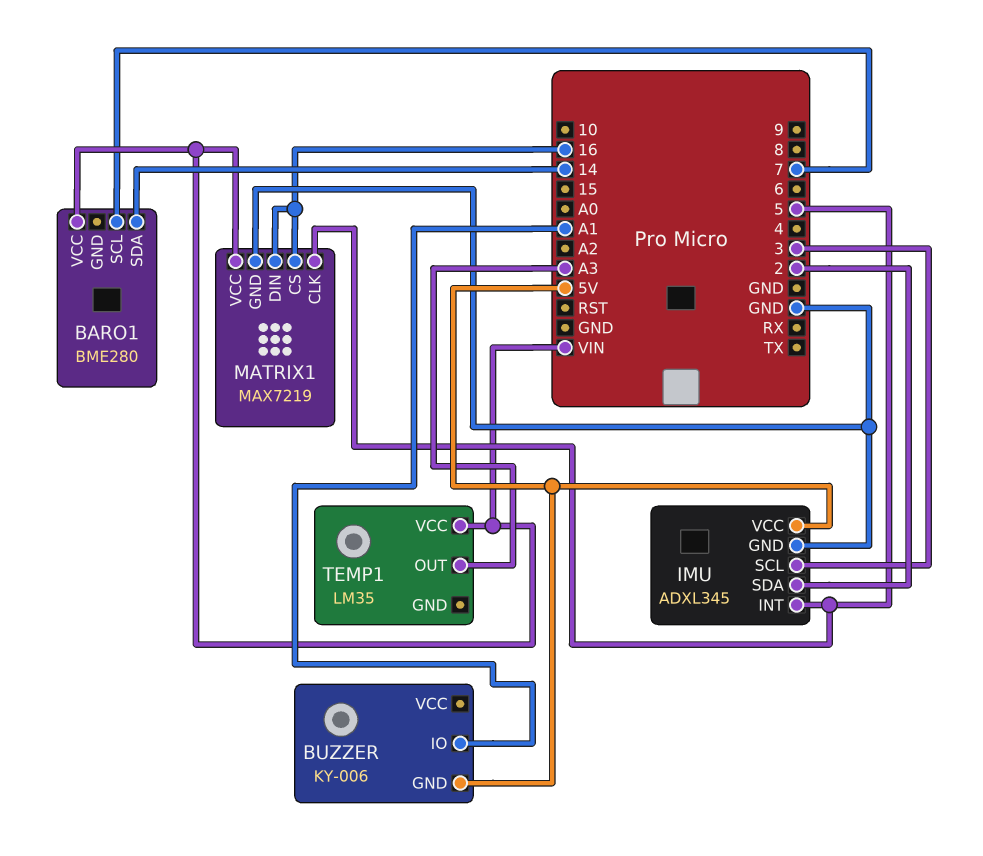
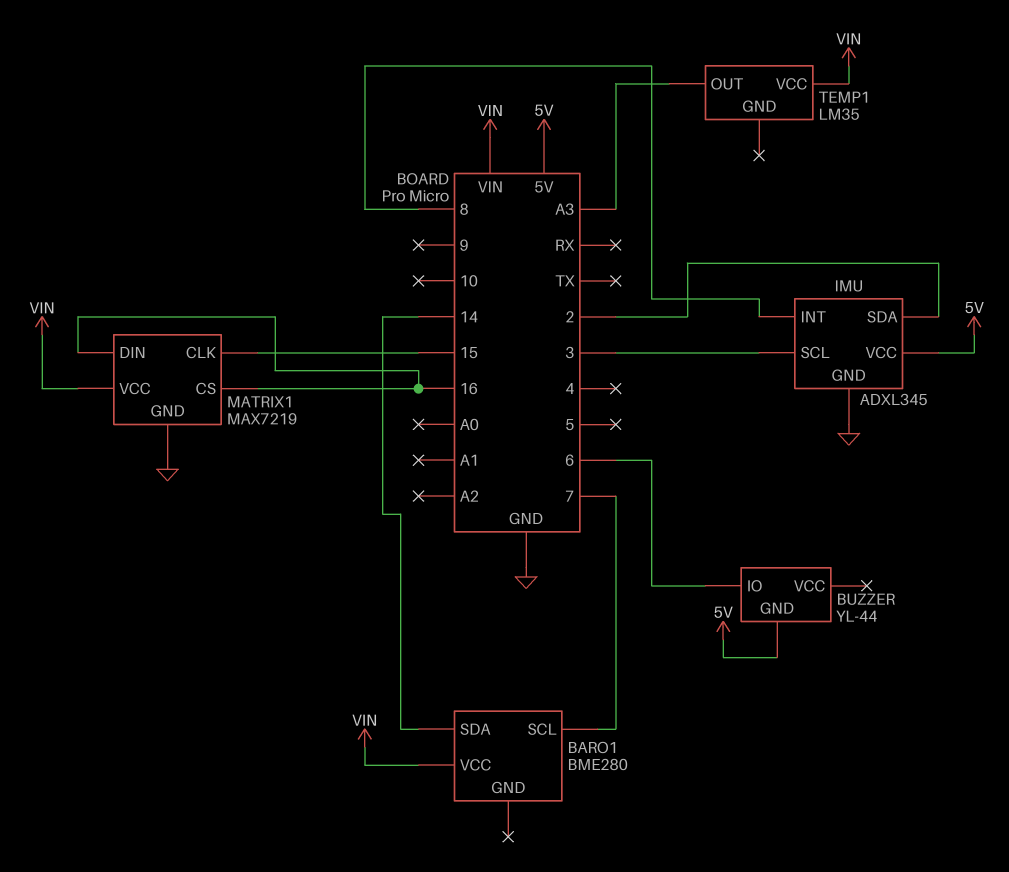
BUZZER: KY-006 -> YL-44
BUZZER pin IO: A1 -> 6
IMU pin INT: 5 -> 8
MATRIX1 pin CLK: 5 -> 15

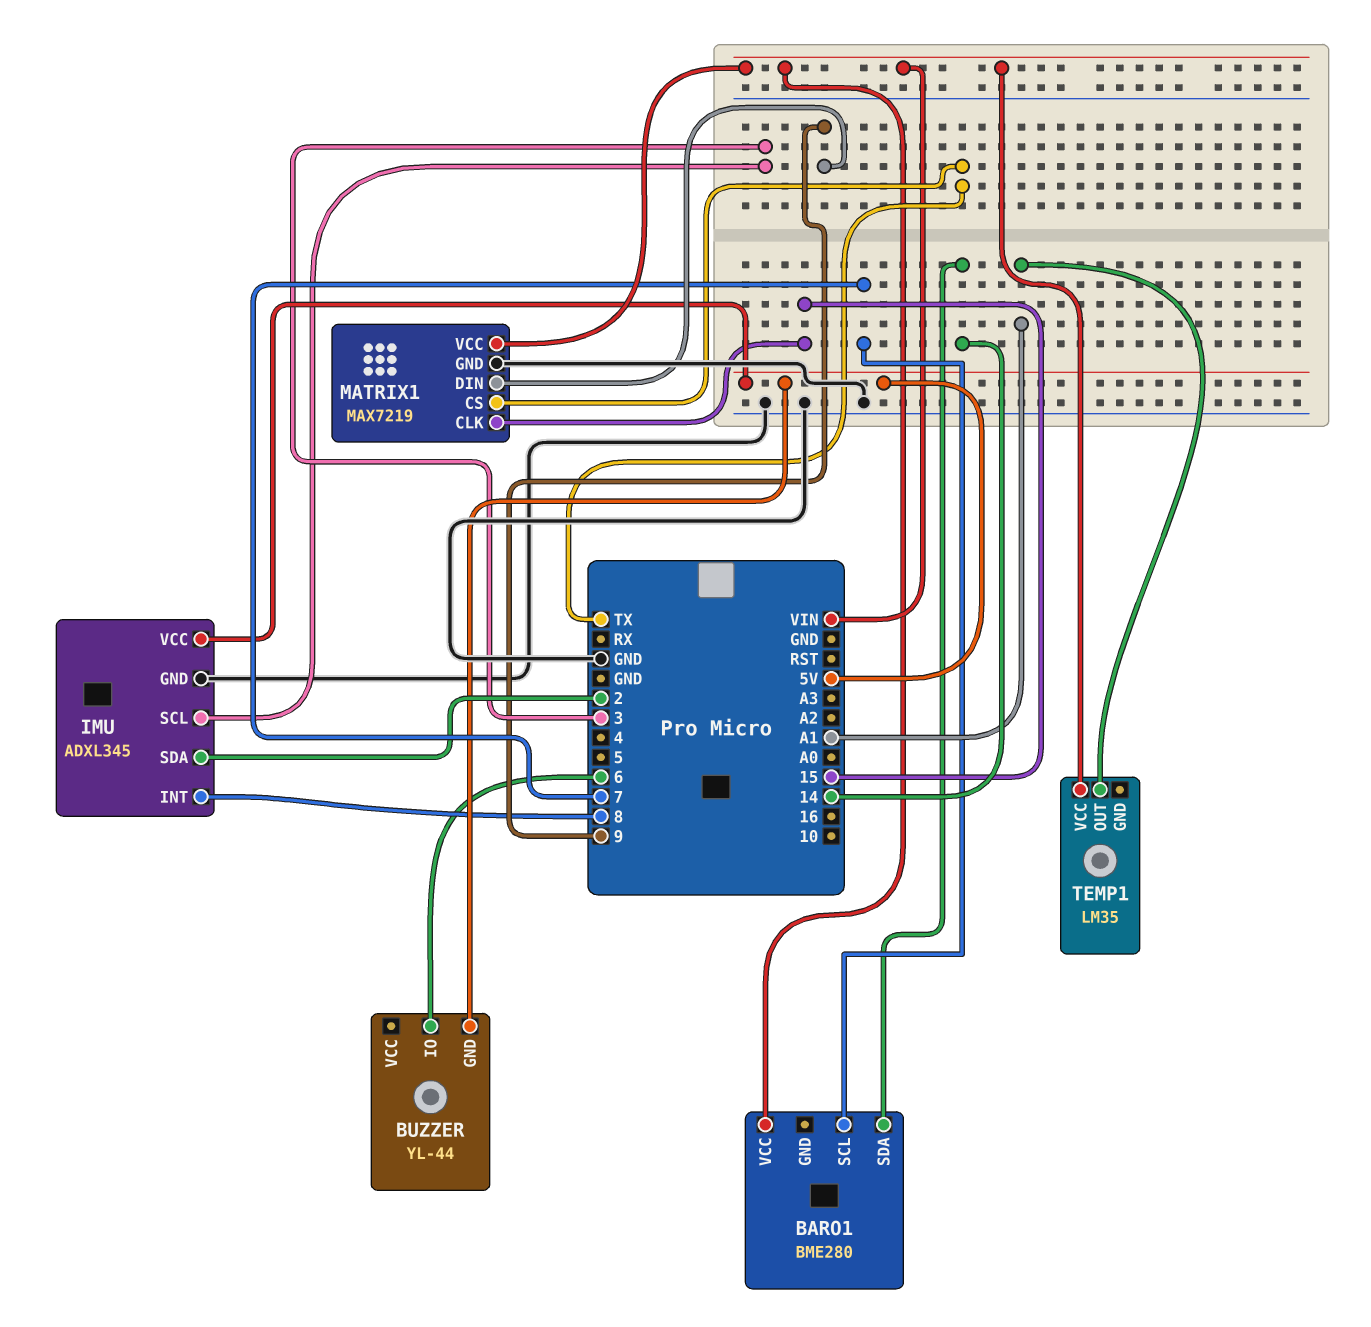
MATRIX1 pin CS: 16 -> TX
MATRIX1 pin DIN: 16 -> 9
TEMP1 pin OUT: A3 -> A1

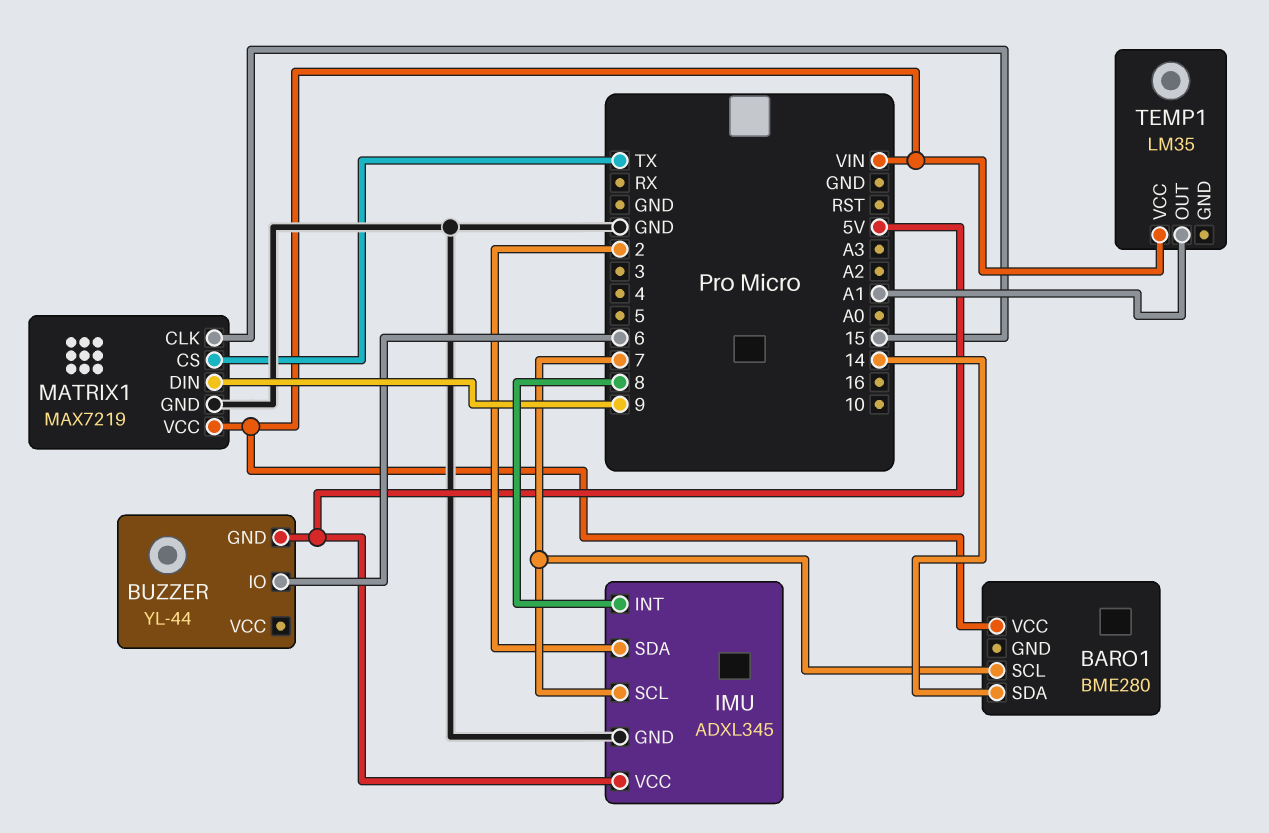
IMU pin SCL: 3 -> 7

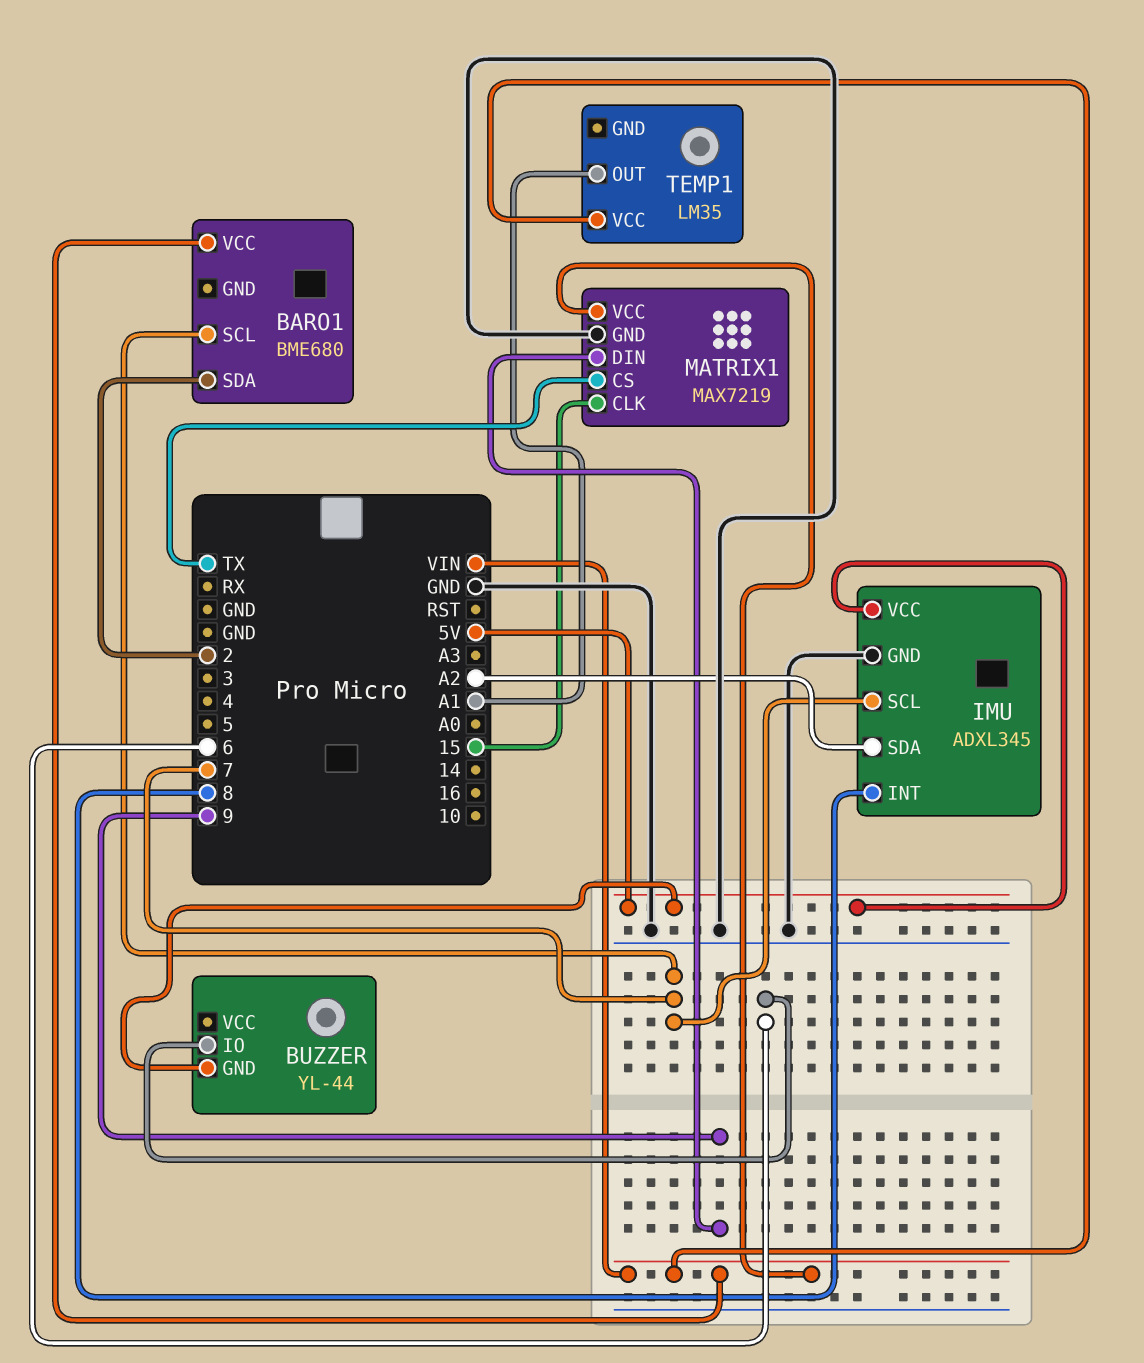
BARO1: BME280 -> BME680
BARO1 pin SDA: 14 -> 2
IMU pin SDA: 2 -> A2

